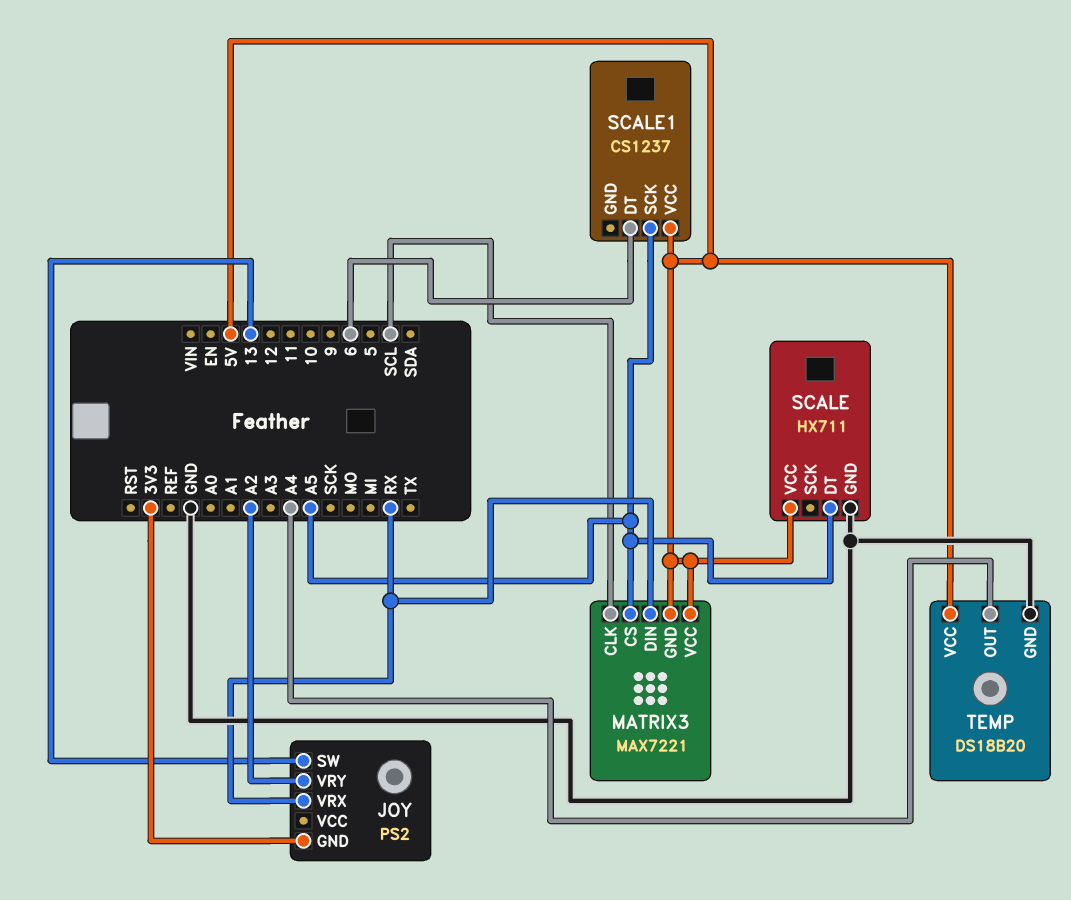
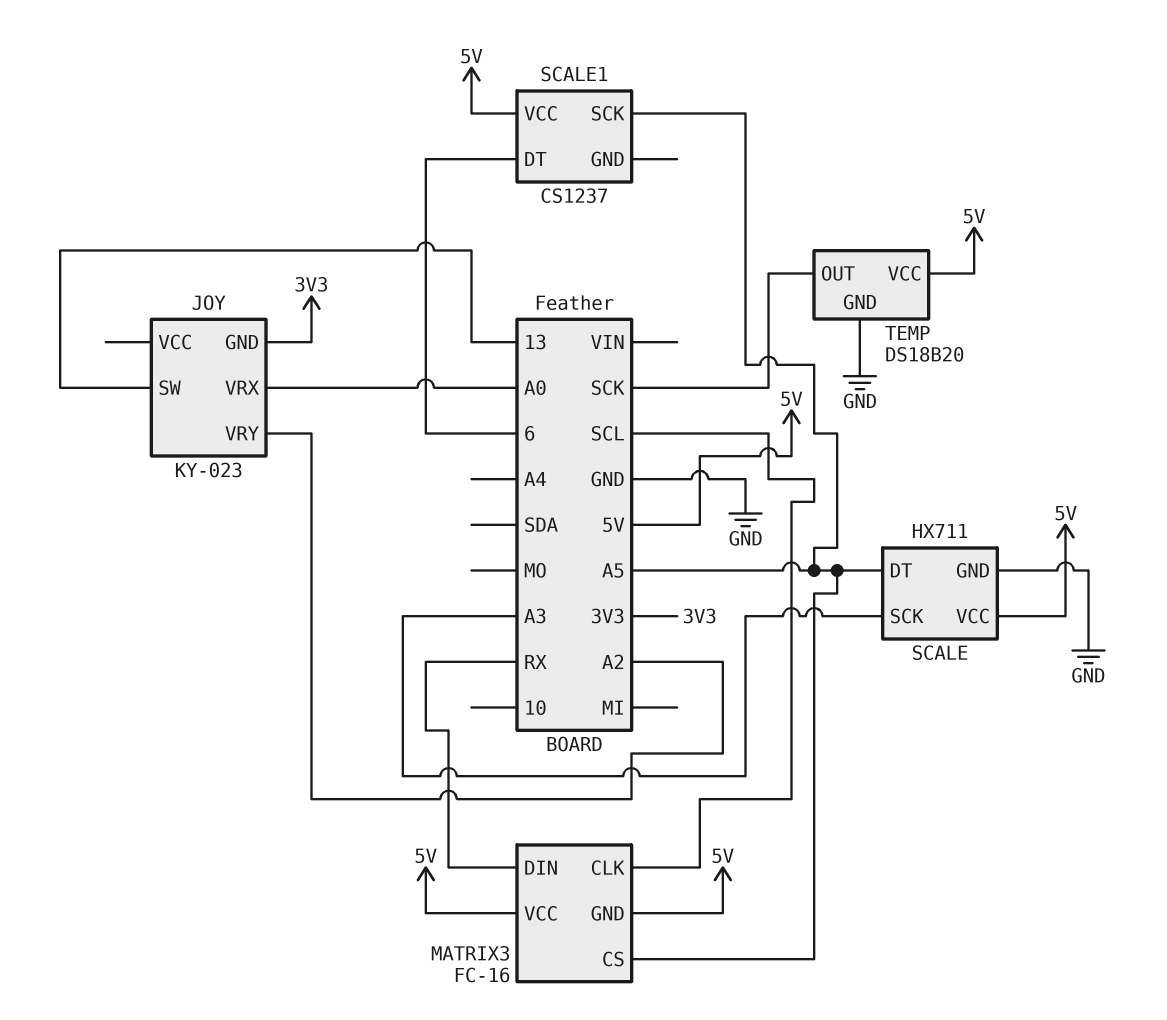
JOY: PS2 -> KY-023
JOY pin VRX: RX -> A0
MATRIX3: MAX7221 -> FC-16
SCALE pin SCK: none -> A3
TEMP pin OUT: A4 -> SCK

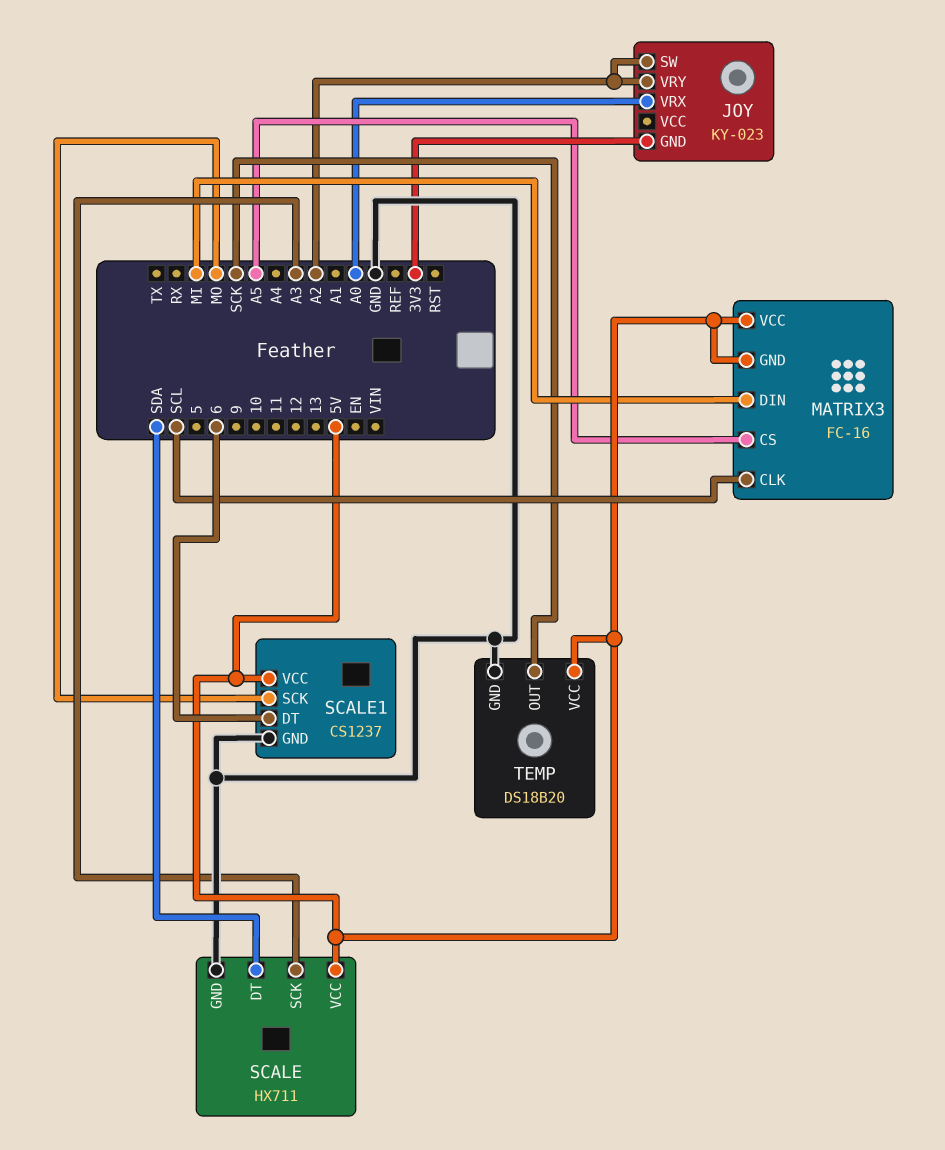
JOY pin SW: 13 -> A2
MATRIX3 pin DIN: RX -> MI
SCALE pin DT: A5 -> SDA
SCALE1 pin GND: none -> GND
SCALE1 pin SCK: A5 -> MO

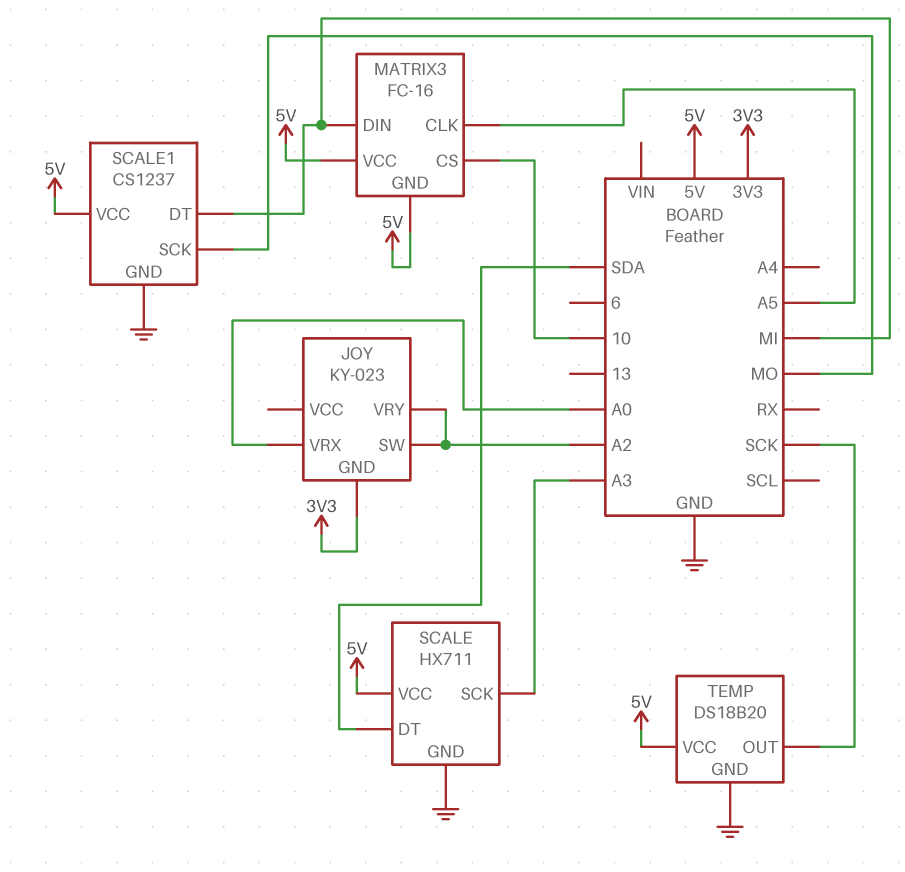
MATRIX3 pin CLK: SCL -> A5
MATRIX3 pin CS: A5 -> 10
SCALE1 pin DT: 6 -> MI

